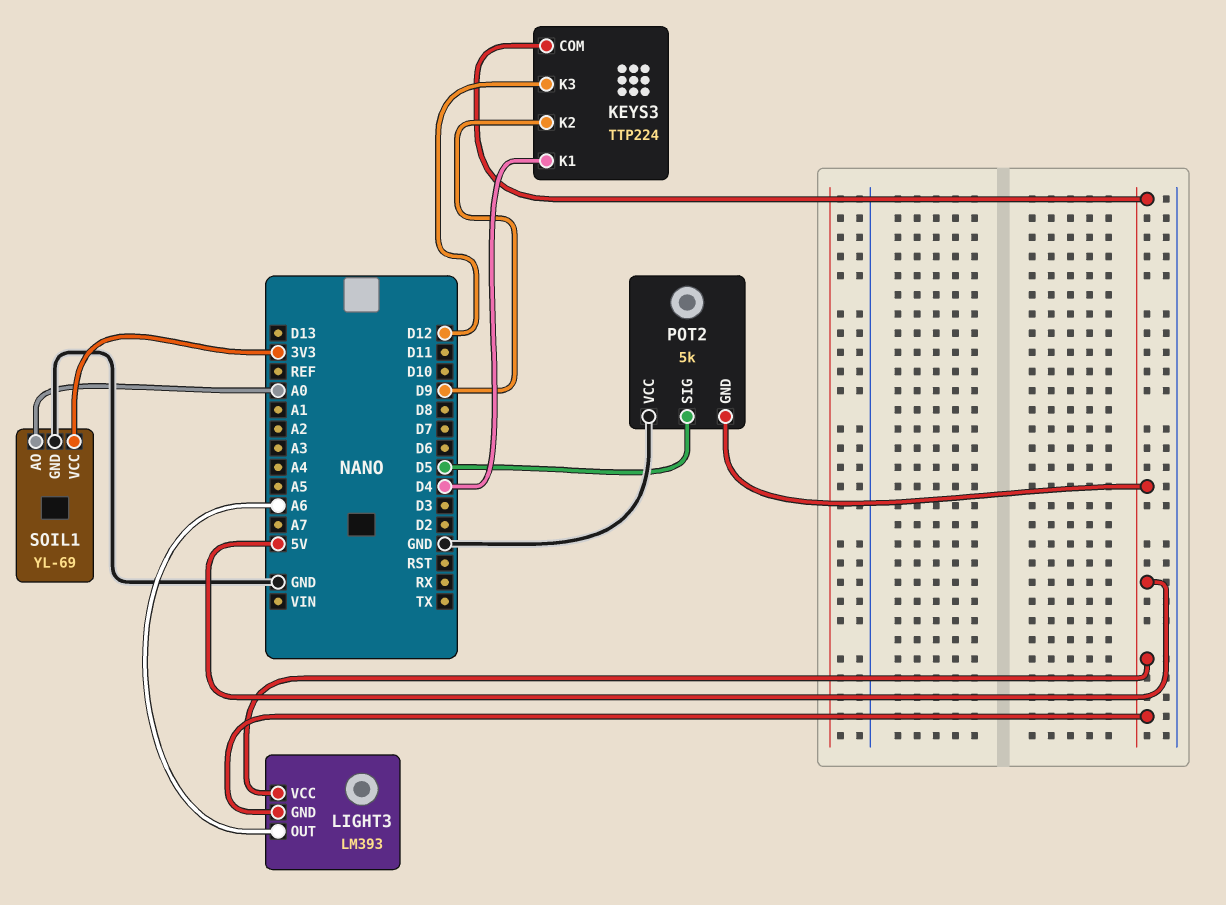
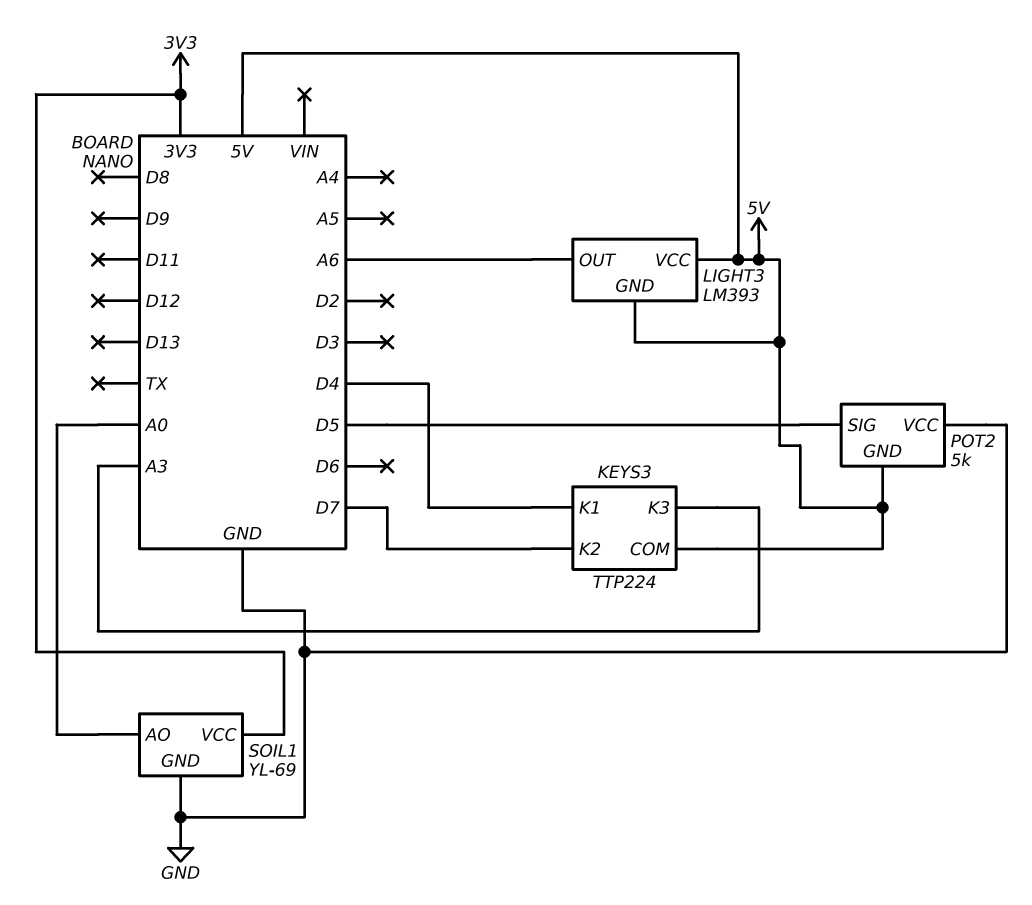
KEYS3 pin K2: D9 -> D7
KEYS3 pin K3: D12 -> A3

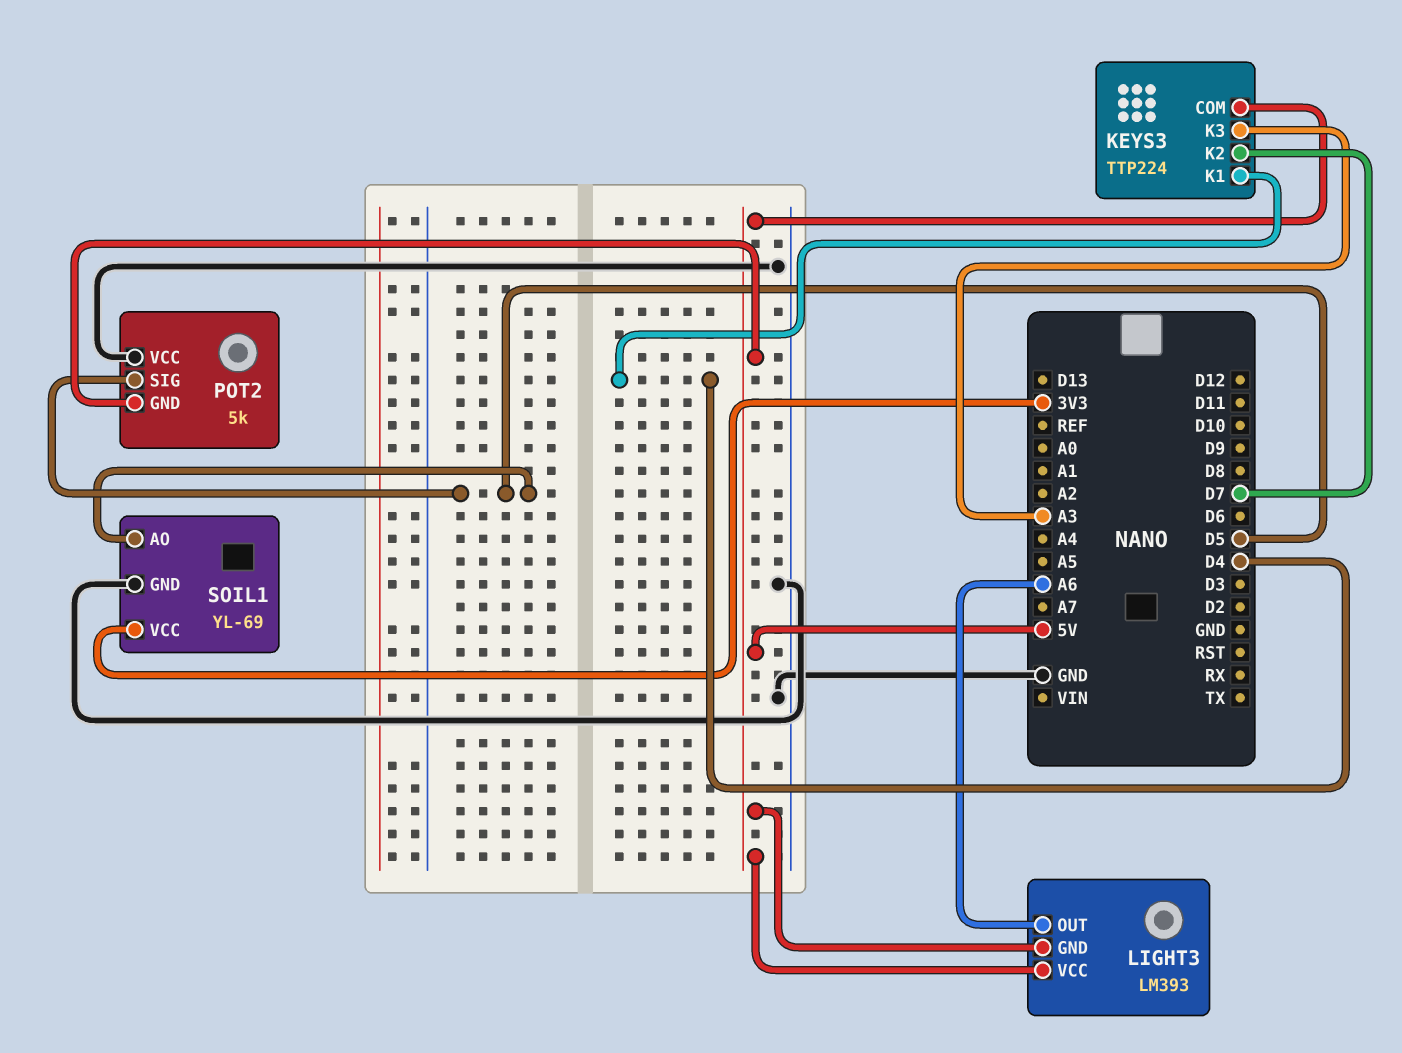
SOIL1 pin AO: A0 -> D5

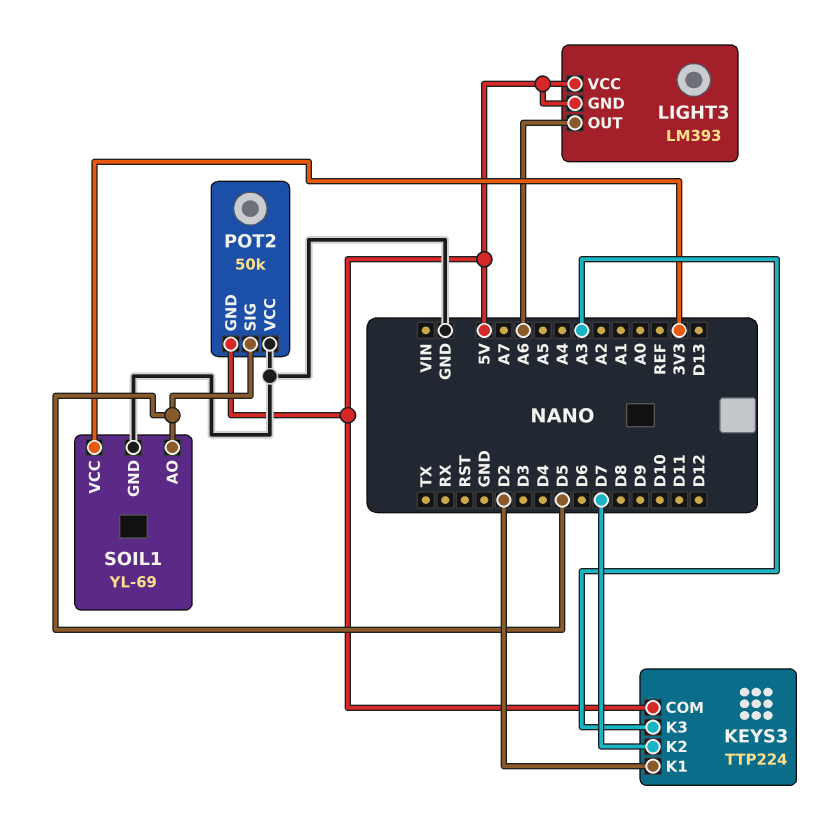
KEYS3 pin K1: D4 -> D2
POT2: 5k -> 50k

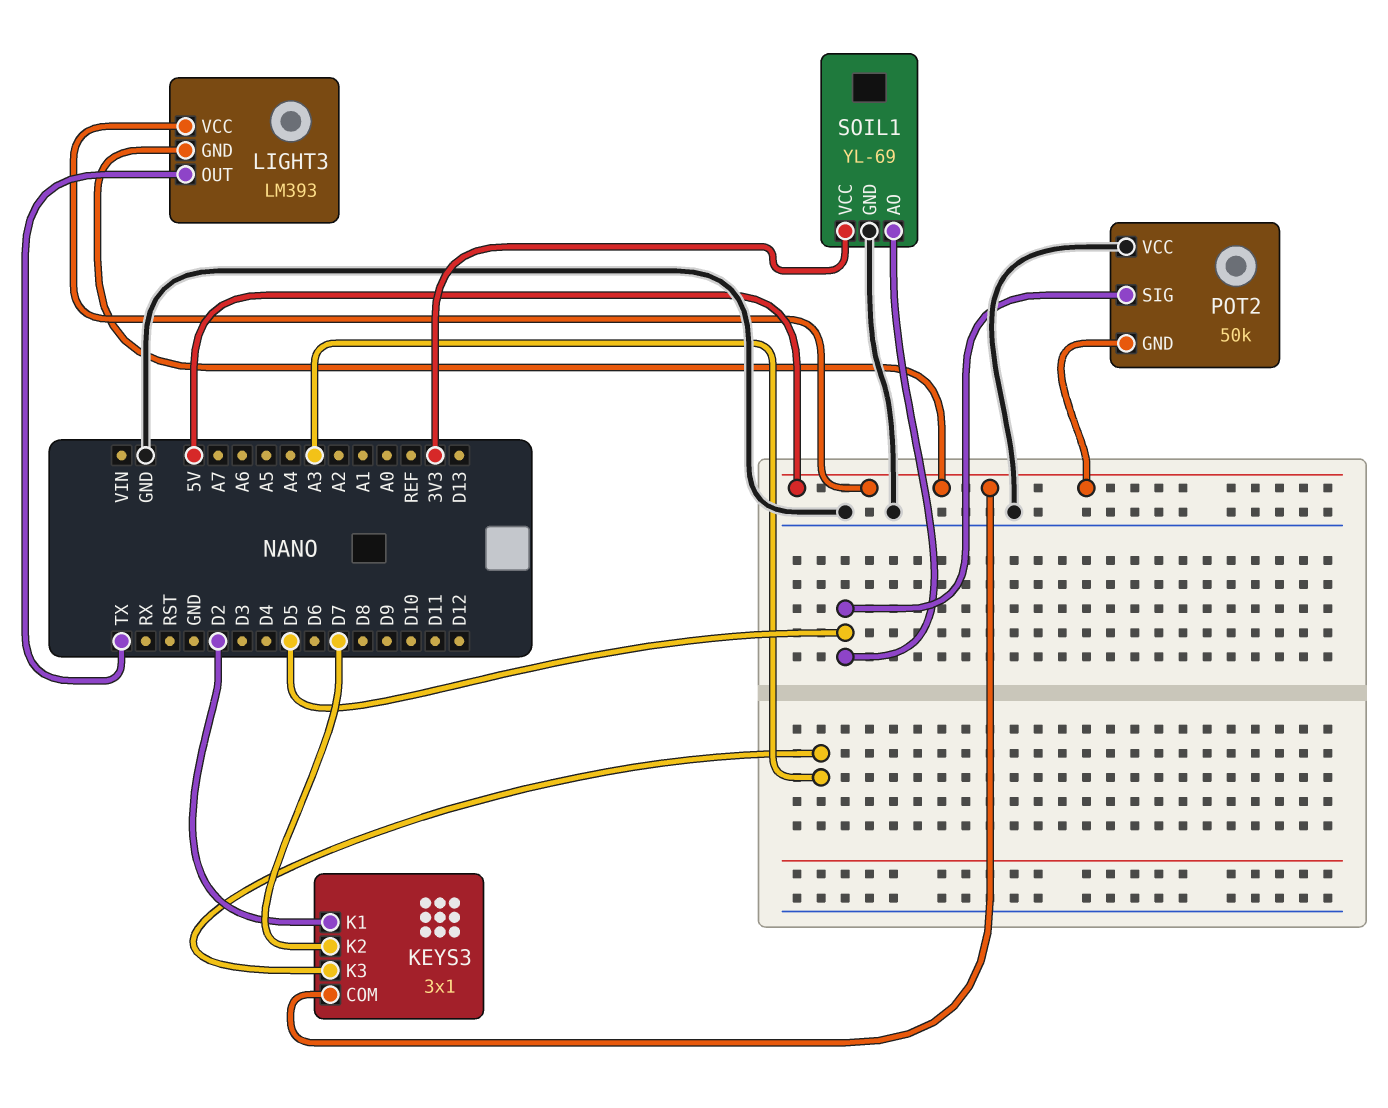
KEYS3: TTP224 -> 3x1
LIGHT3 pin OUT: A6 -> TX

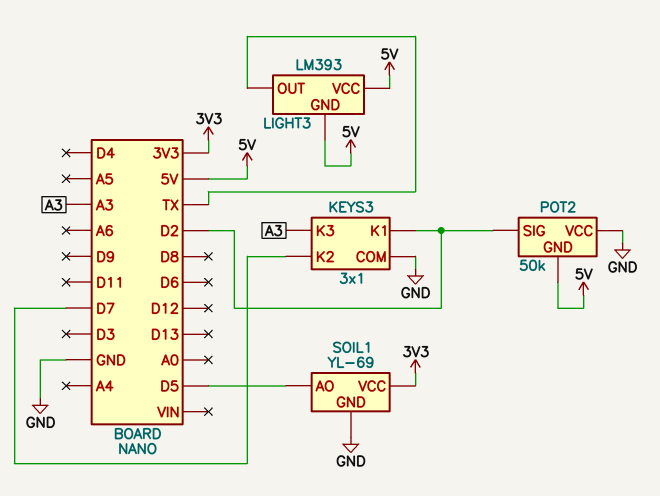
KEYS3 pin COM: 5V -> GND
POT2 pin SIG: D5 -> D2

